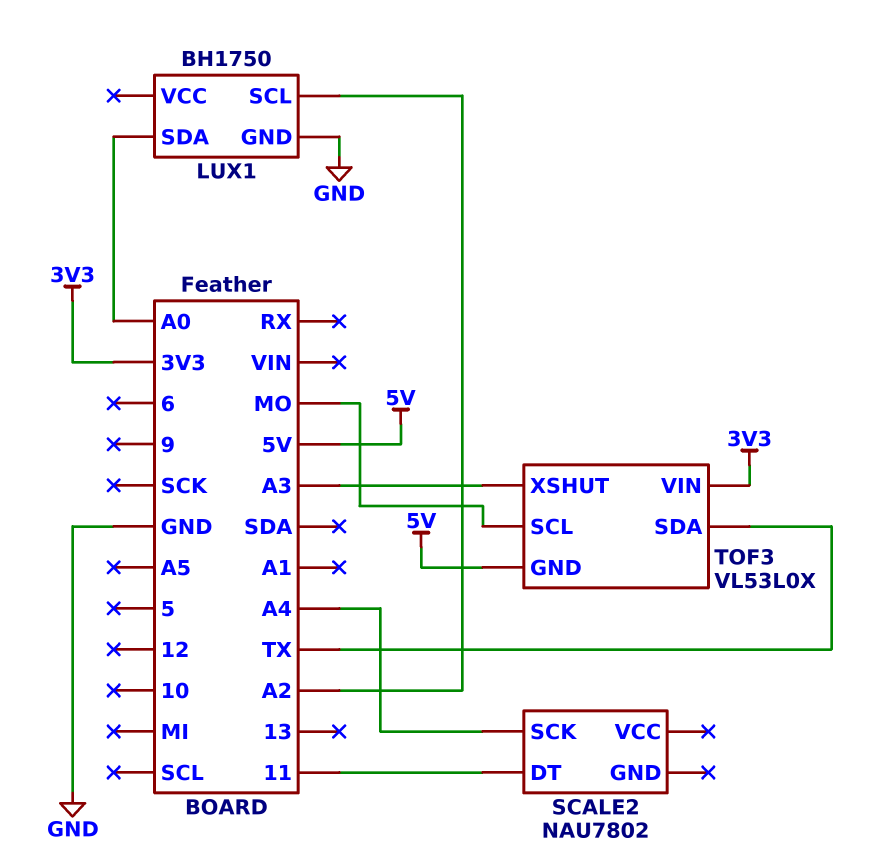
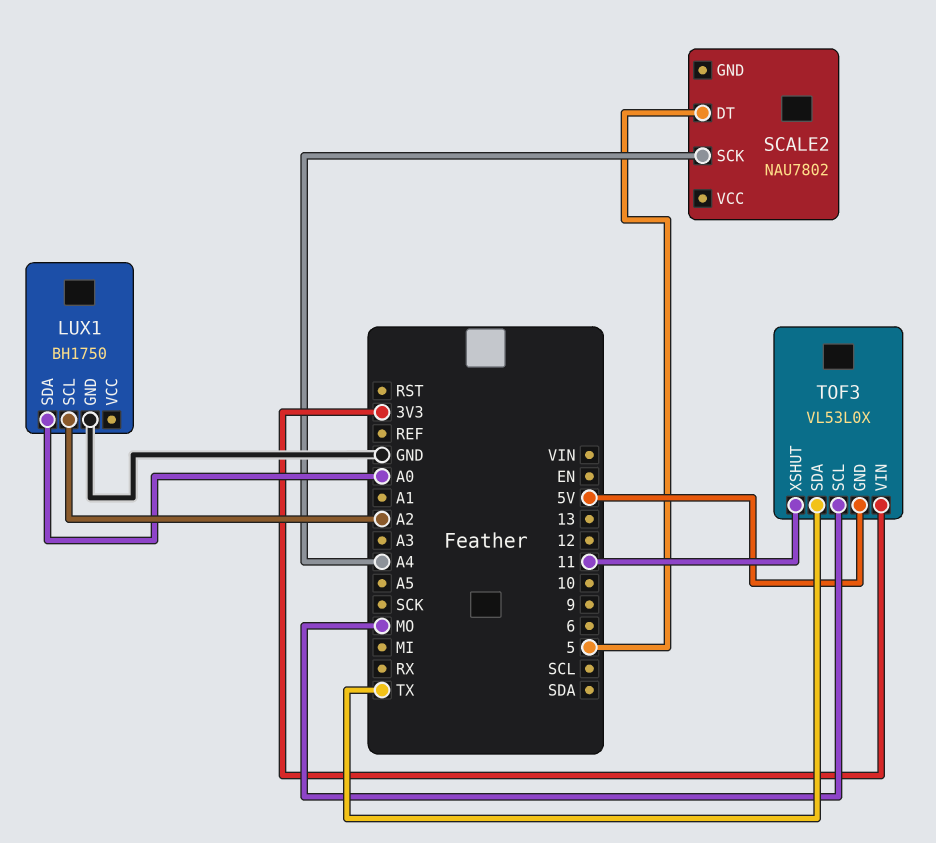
SCALE2 pin DT: 11 -> 5
TOF3 pin XSHUT: A3 -> 11

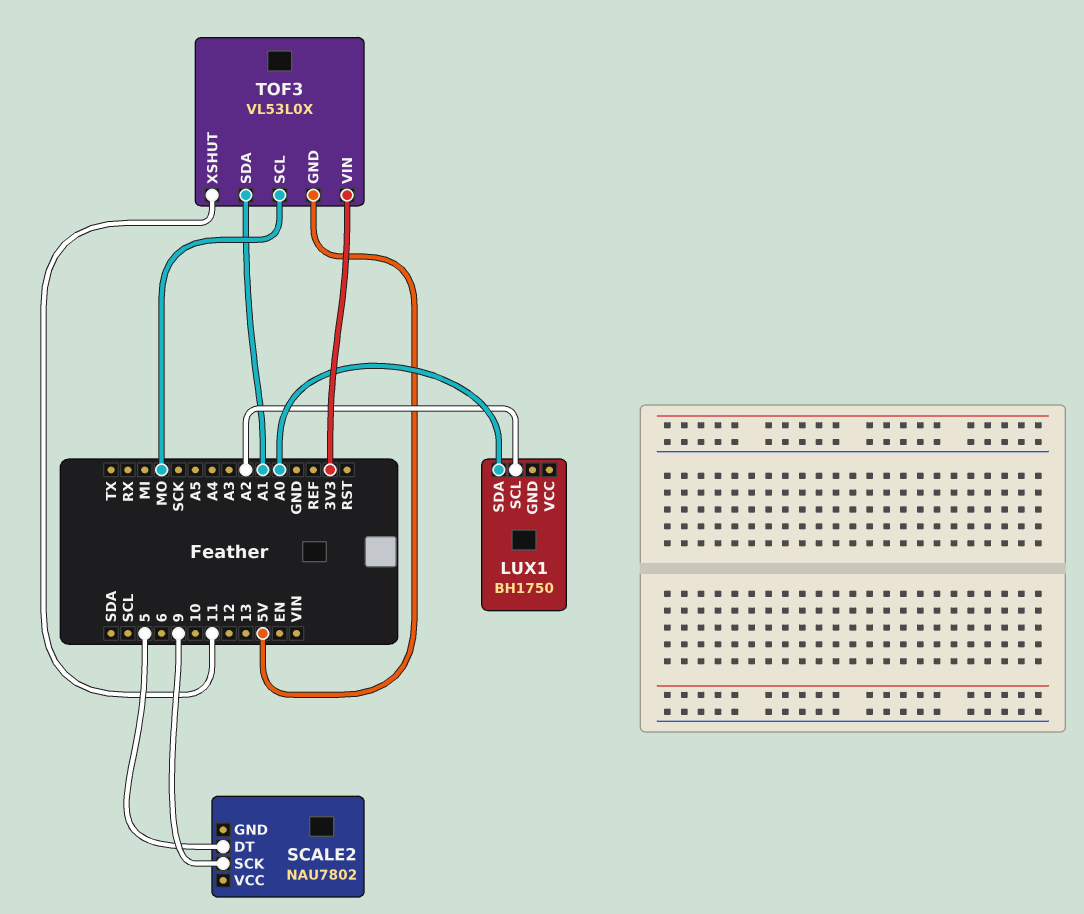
LUX1 pin GND: GND -> none
SCALE2 pin SCK: A4 -> 9
TOF3 pin SDA: TX -> A1

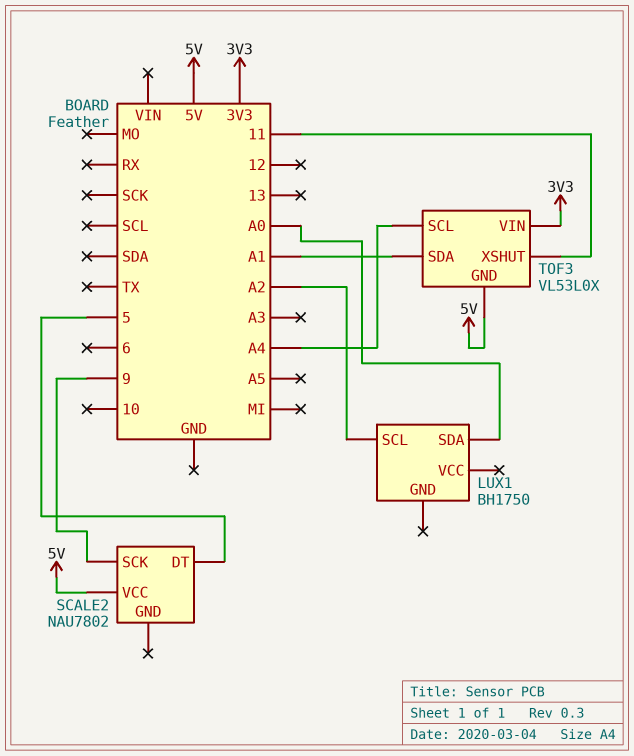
SCALE2 pin VCC: none -> 5V
TOF3 pin SCL: MO -> A4

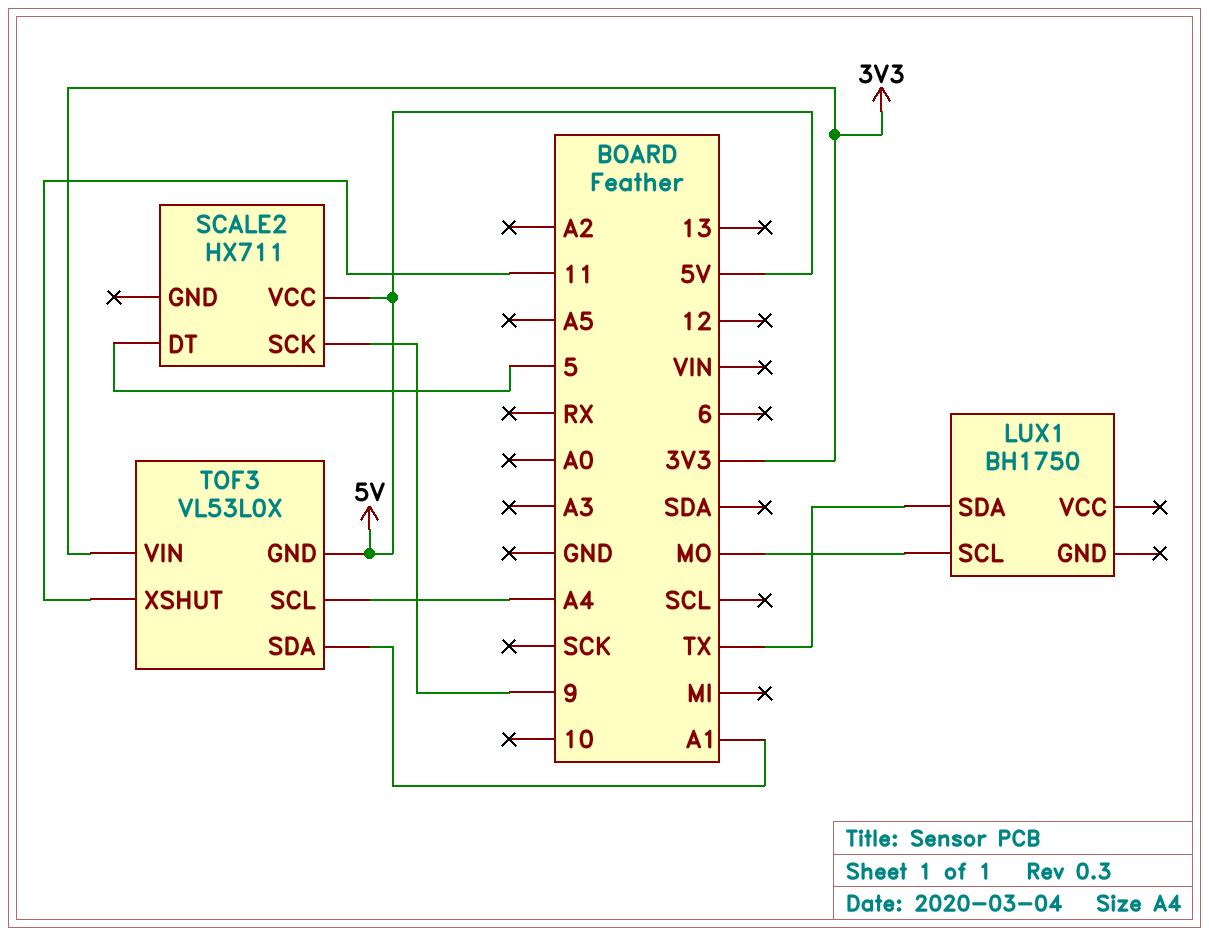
LUX1 pin SCL: A2 -> MO
LUX1 pin SDA: A0 -> TX
SCALE2: NAU7802 -> HX711

